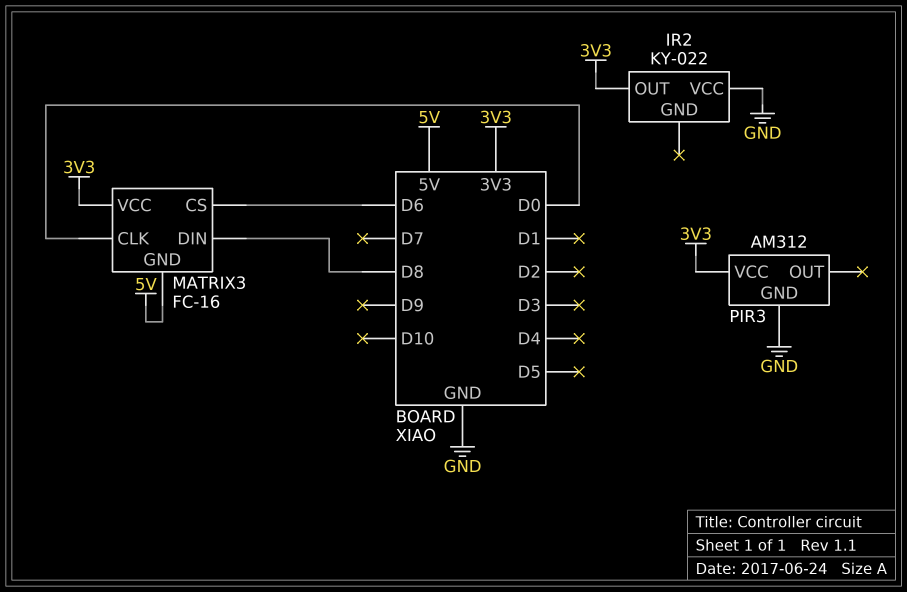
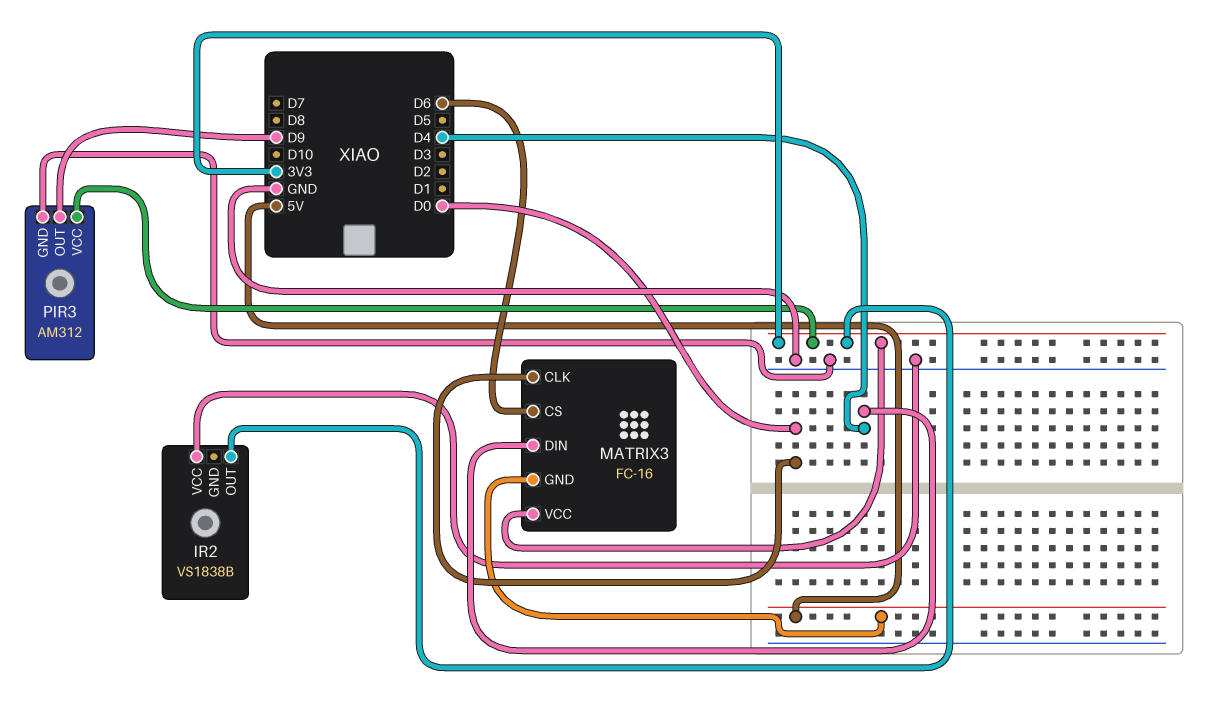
IR2: KY-022 -> VS1838B
MATRIX3 pin DIN: D8 -> D4
PIR3 pin OUT: none -> D9

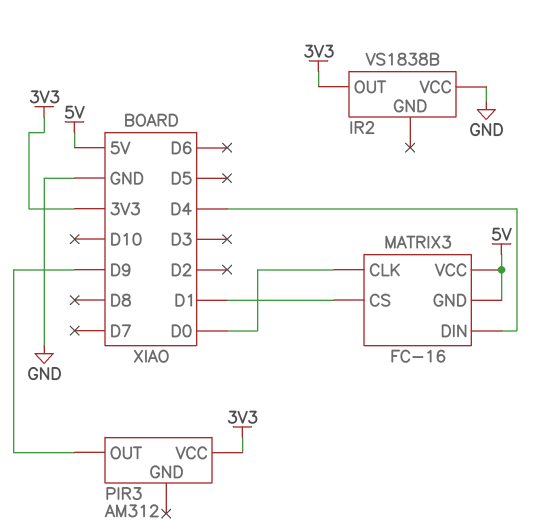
MATRIX3 pin CS: D6 -> D1
MATRIX3 pin VCC: 3V3 -> 5V
PIR3 pin GND: GND -> none

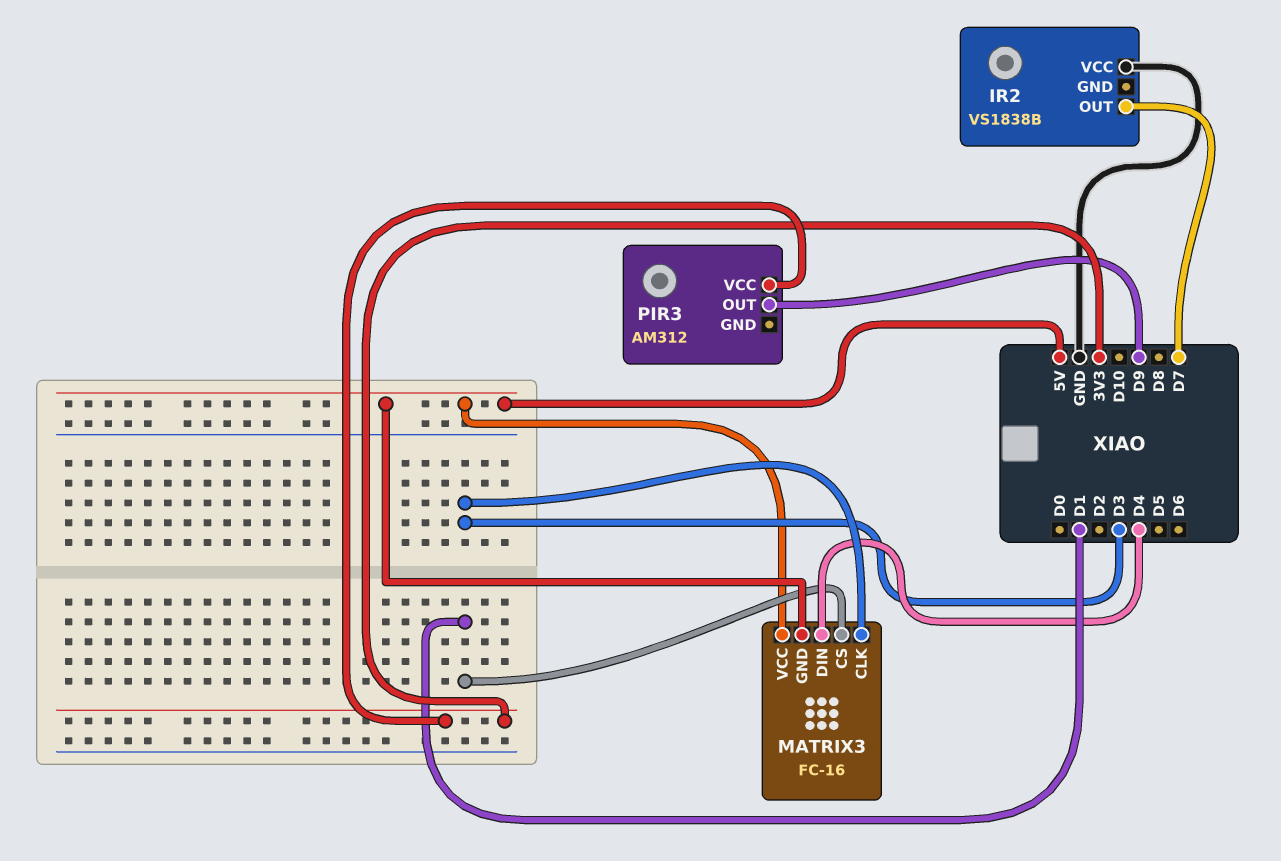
IR2 pin OUT: 3V3 -> D7
MATRIX3 pin CLK: D0 -> D3

